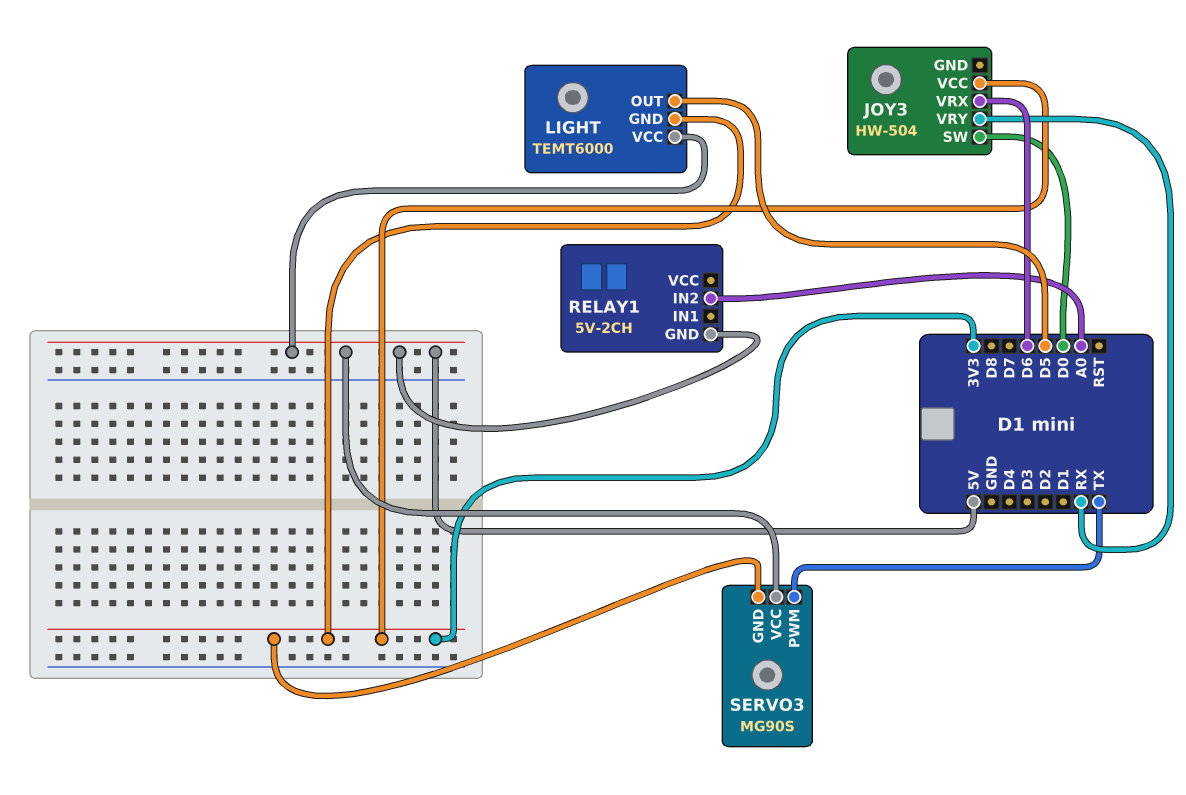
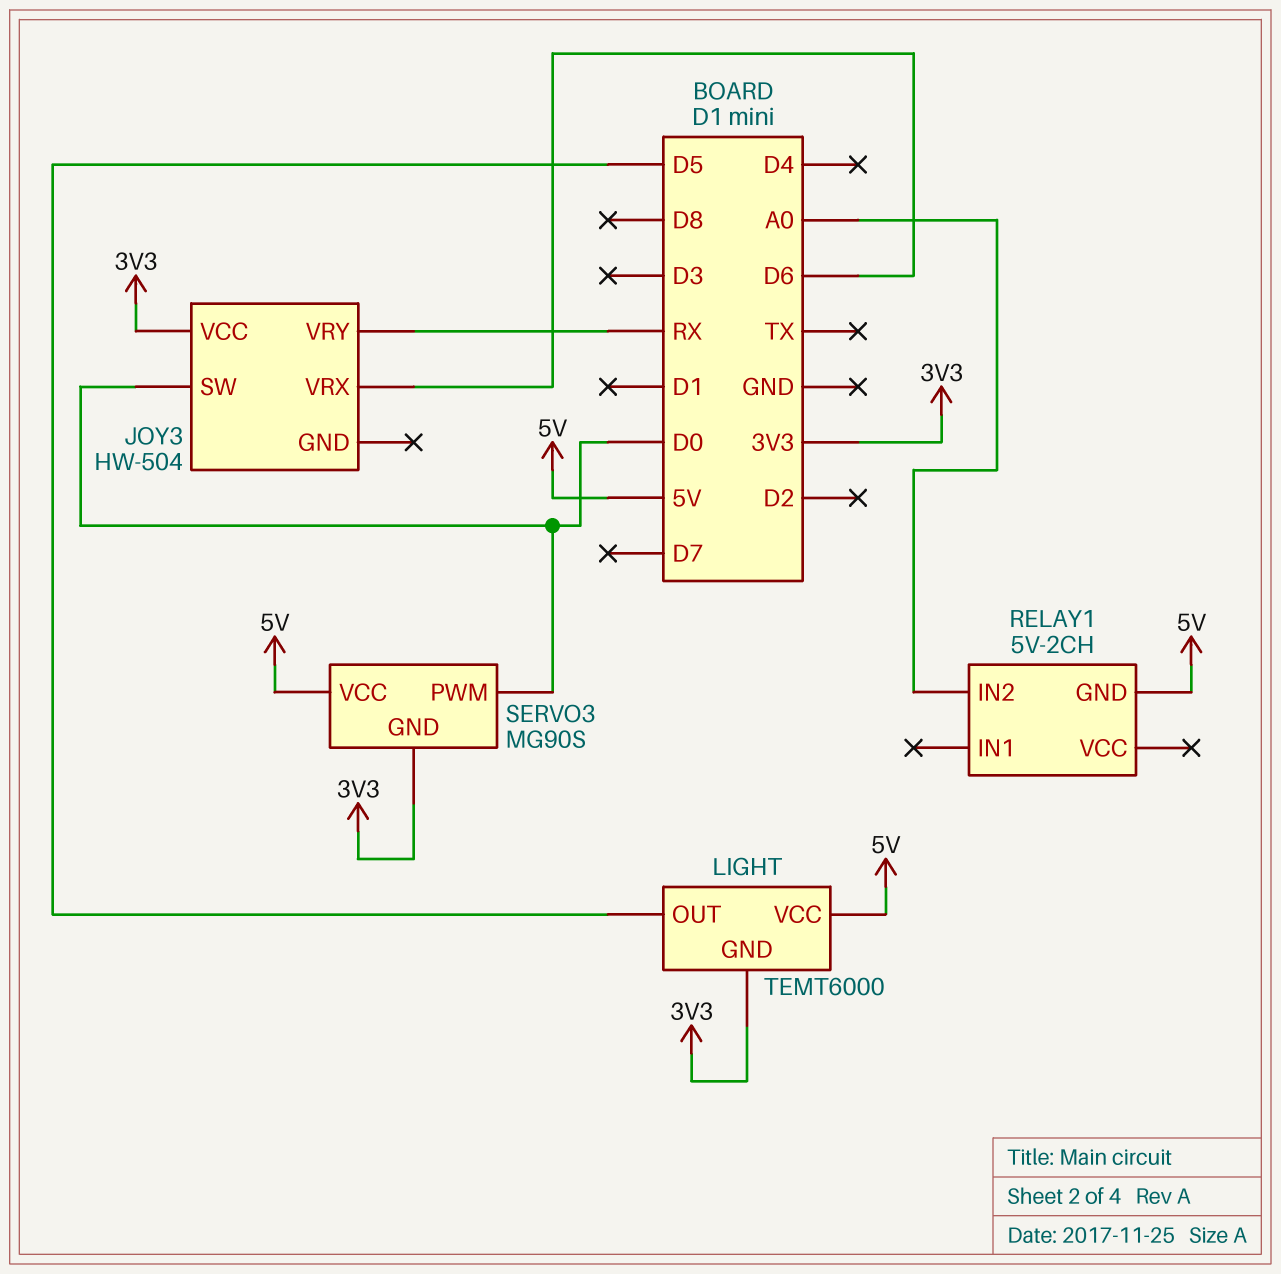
SERVO3 pin PWM: TX -> D0

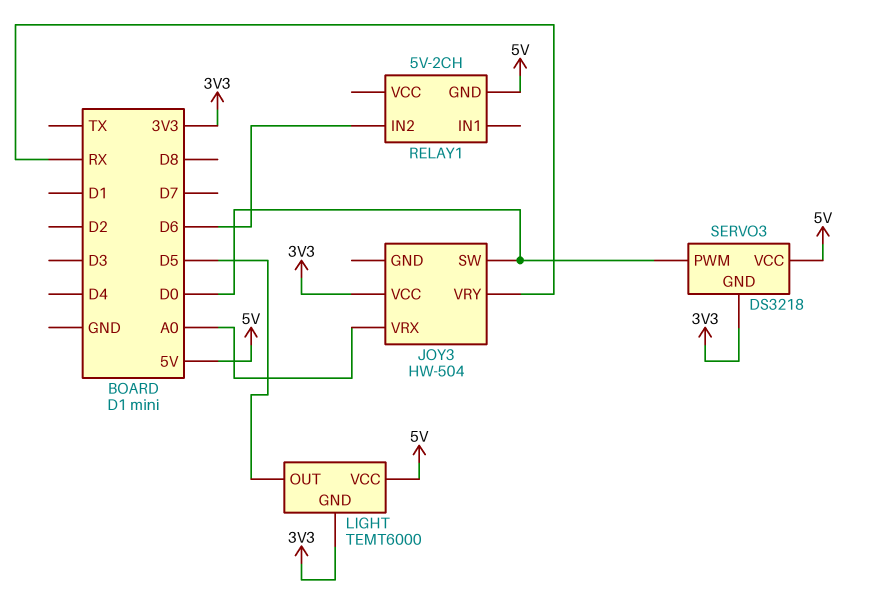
JOY3 pin VRX: D6 -> A0
RELAY1 pin IN2: A0 -> D6
SERVO3: MG90S -> DS3218

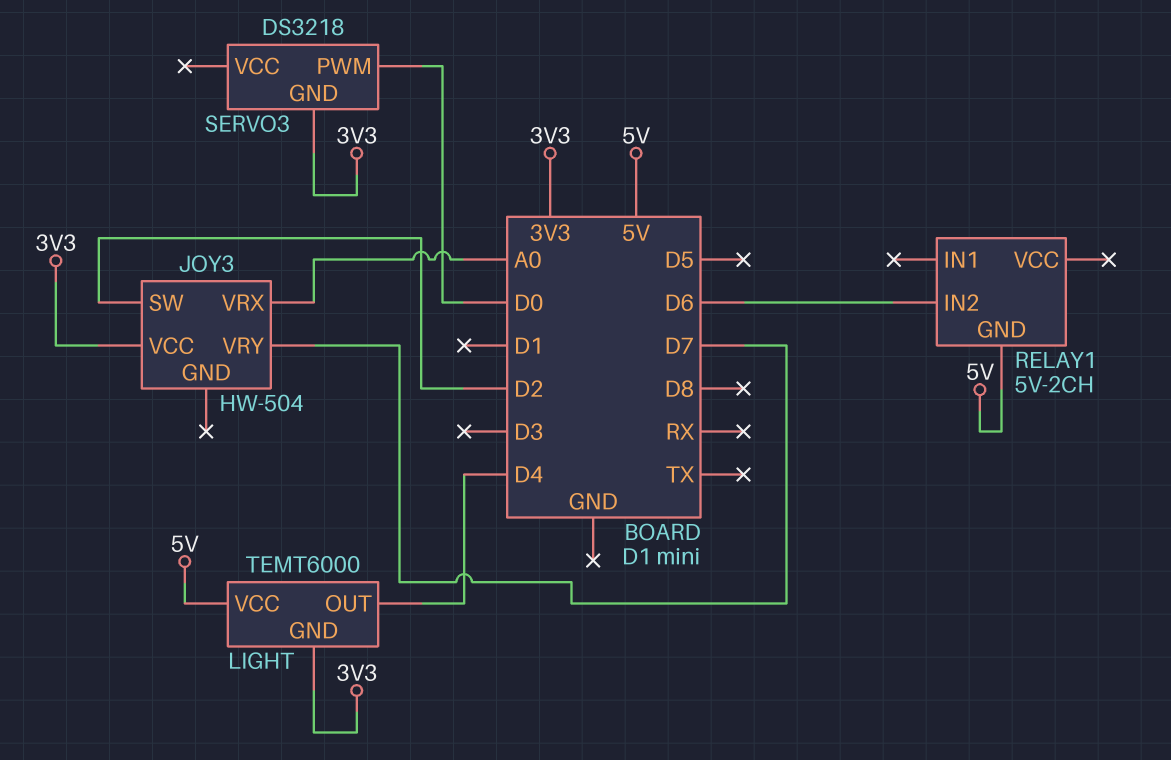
JOY3 pin SW: D0 -> D2
JOY3 pin VRY: RX -> D7
LIGHT pin OUT: D5 -> D4
SERVO3 pin VCC: 5V -> none

